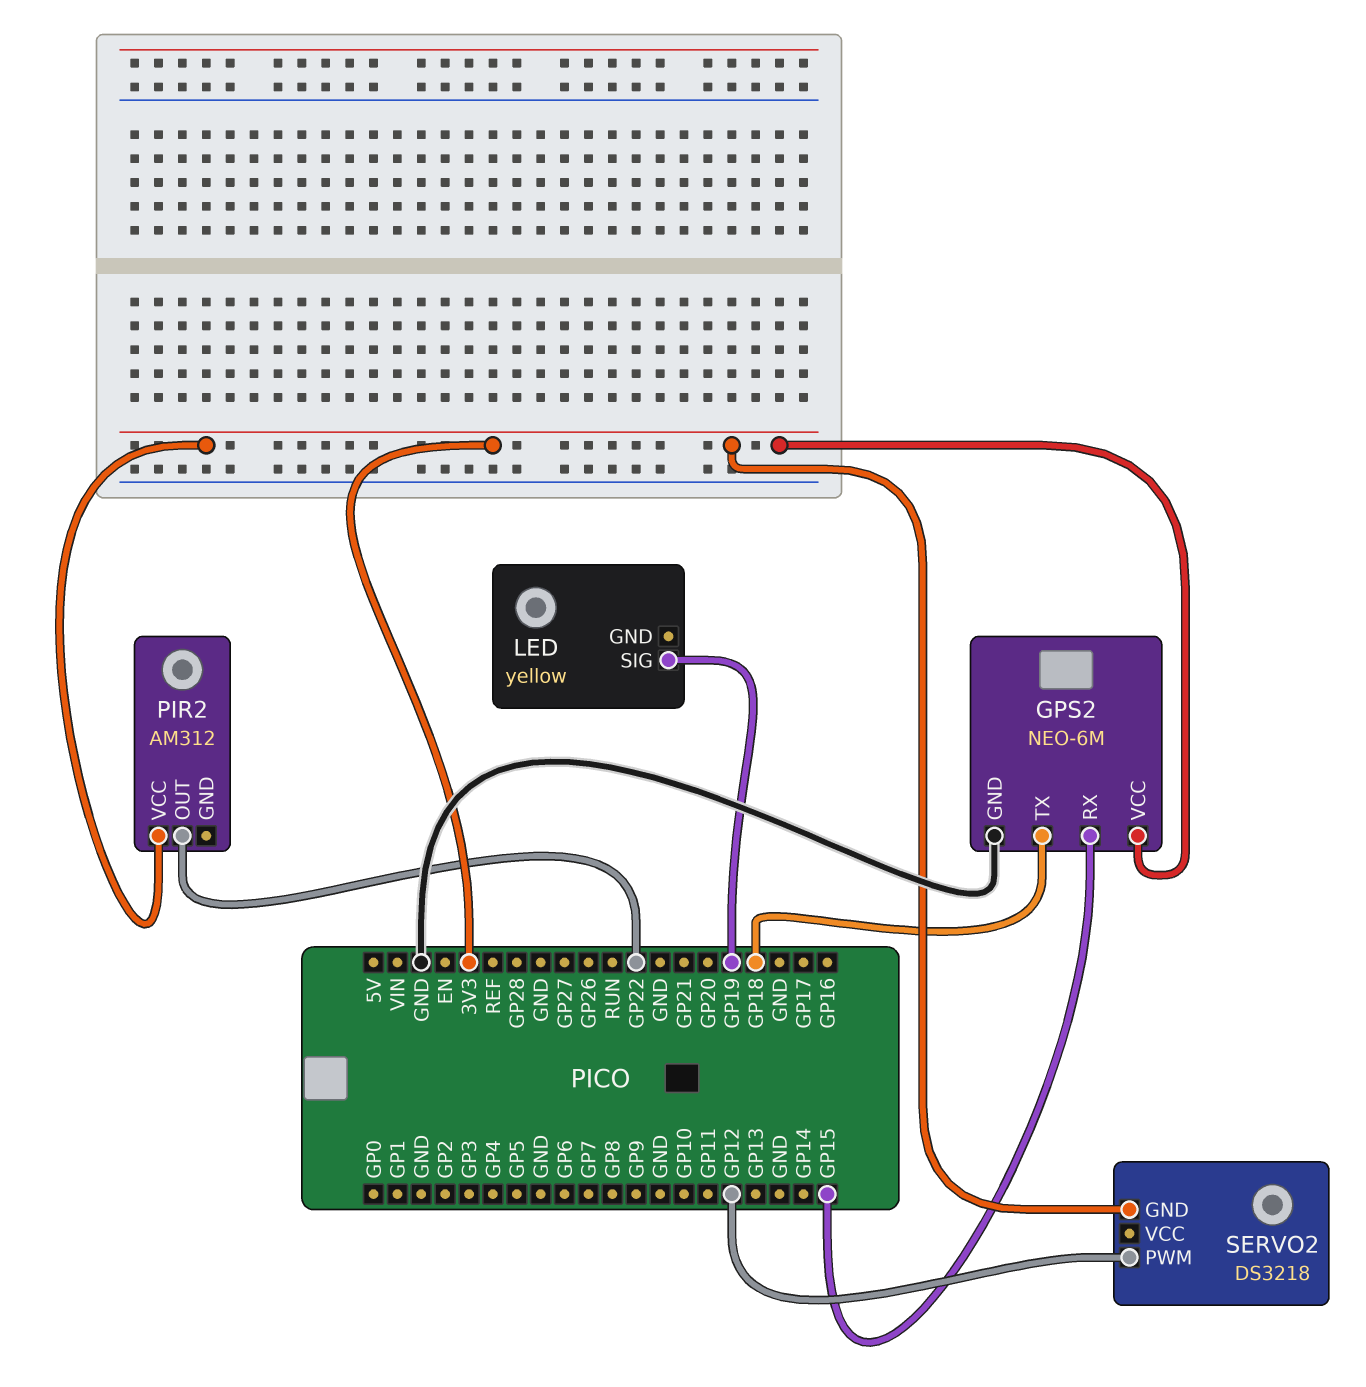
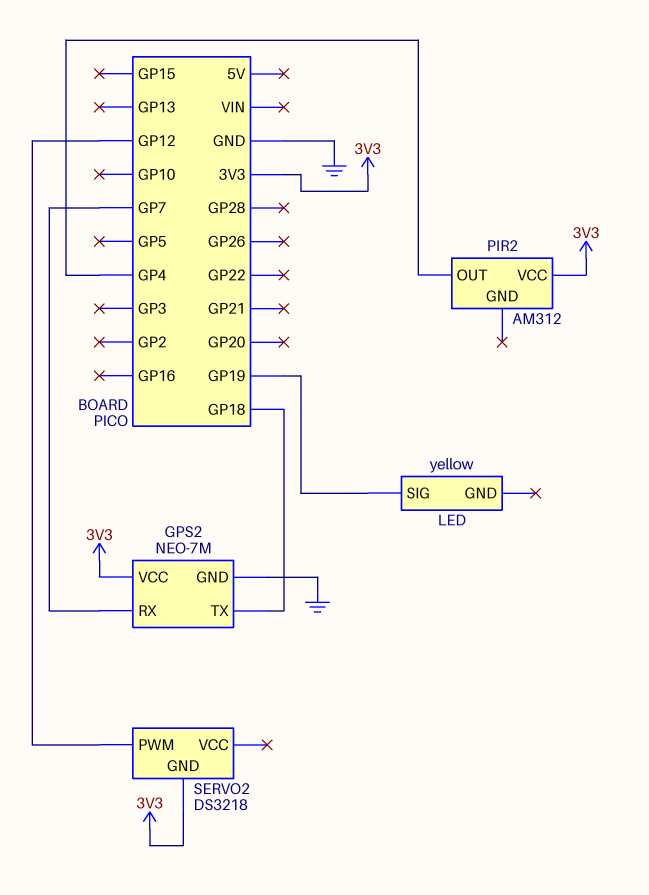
GPS2: NEO-6M -> NEO-7M
GPS2 pin RX: GP15 -> GP7
PIR2 pin OUT: GP22 -> GP4

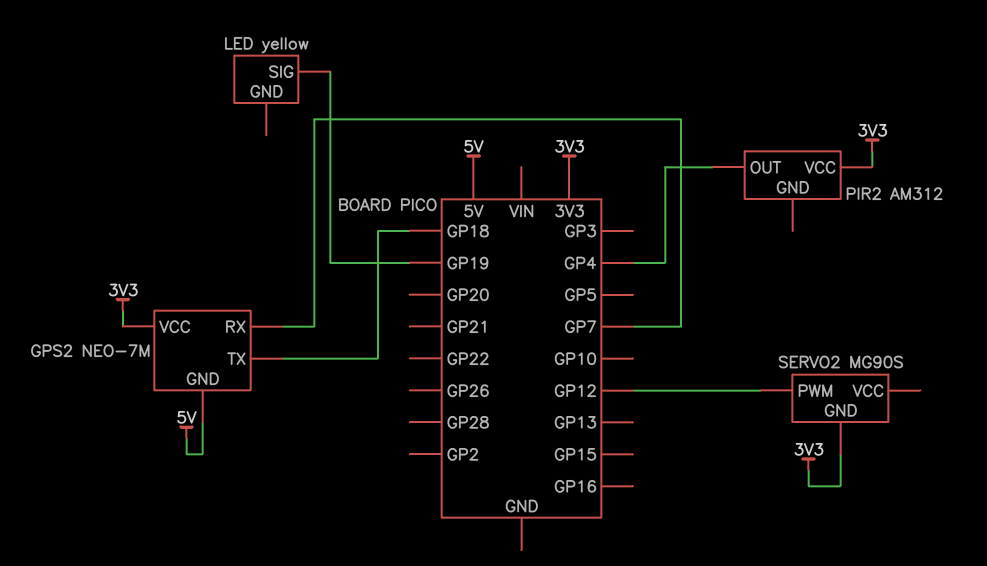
GPS2 pin GND: GND -> 5V
SERVO2: DS3218 -> MG90S

